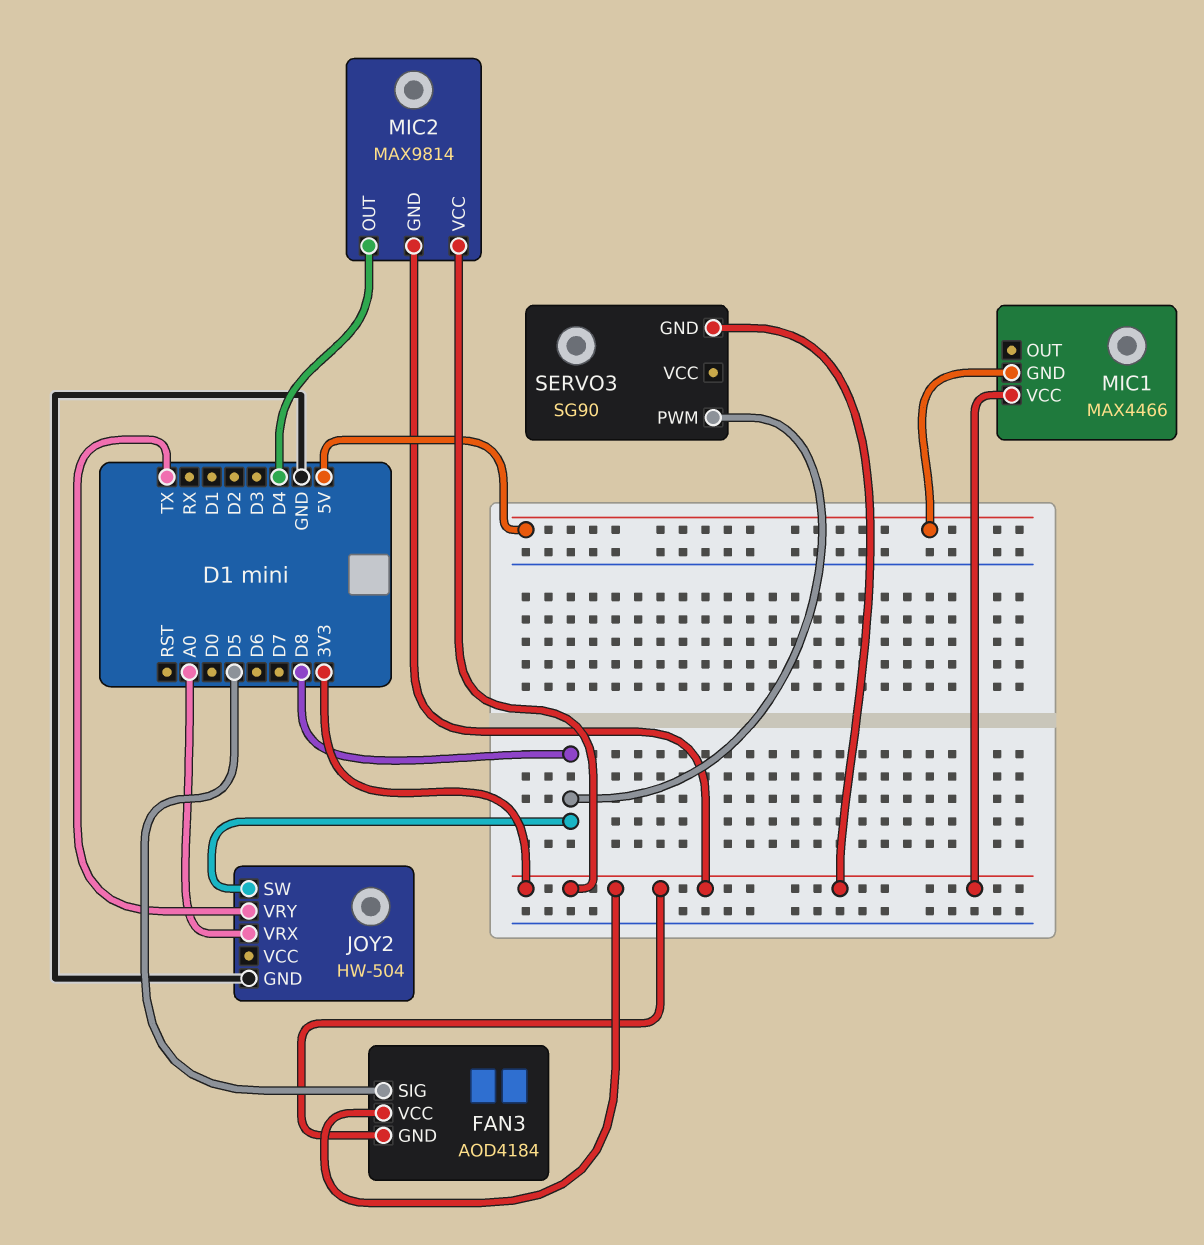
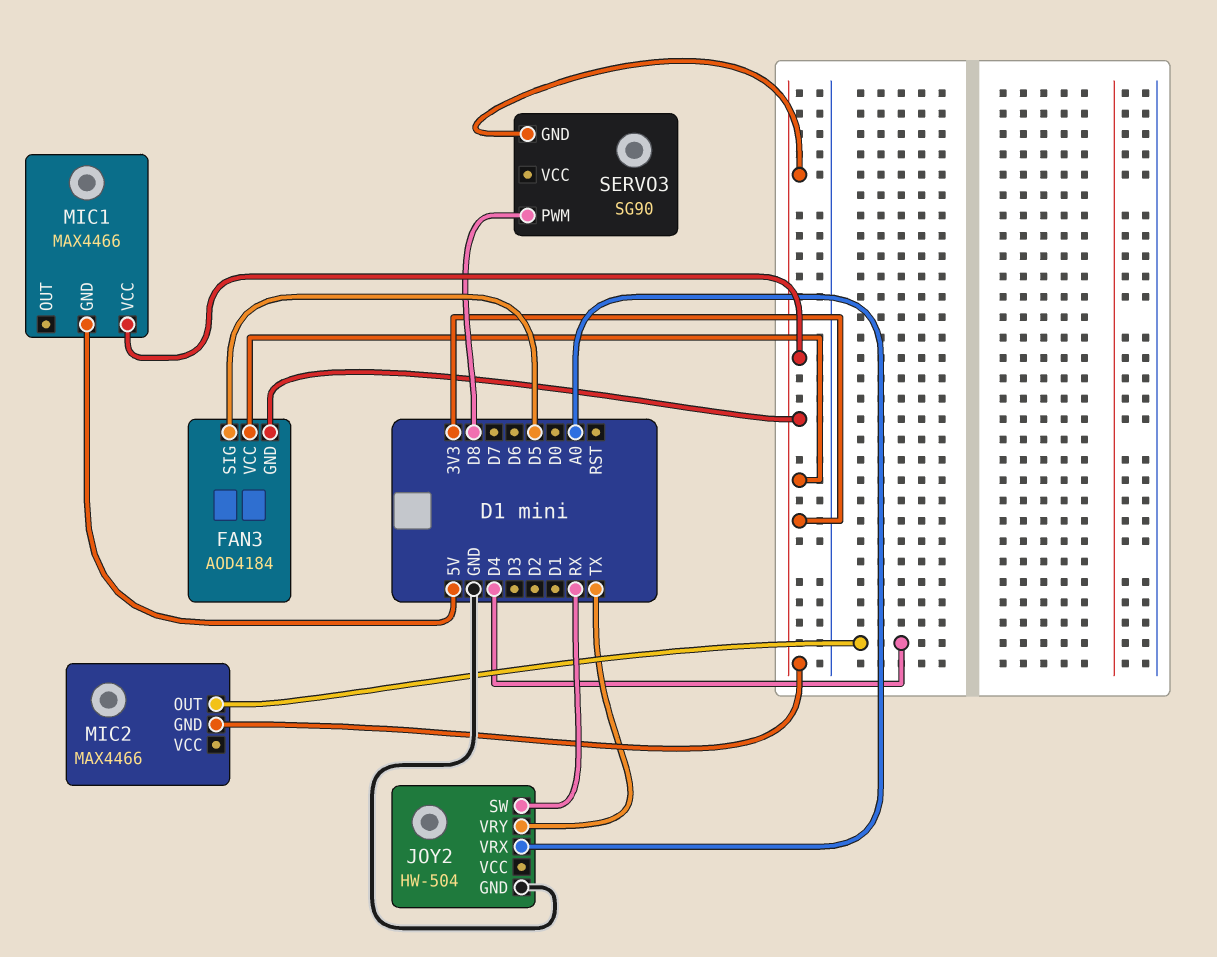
JOY2 pin SW: D8 -> RX
MIC2: MAX9814 -> MAX4466
MIC2 pin VCC: 3V3 -> none

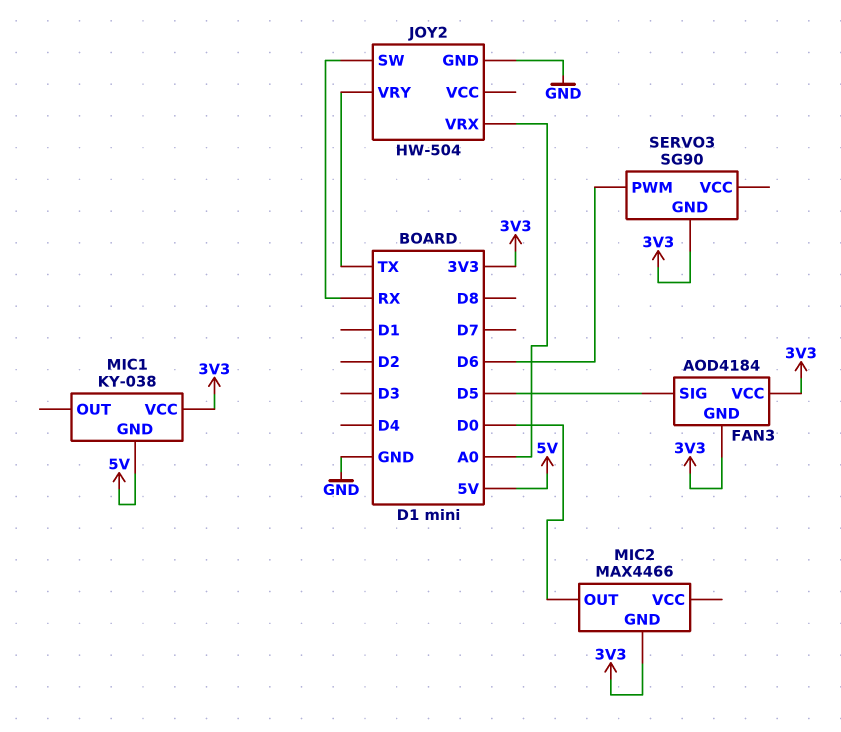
MIC1: MAX4466 -> KY-038
MIC2 pin OUT: D4 -> D0
SERVO3 pin PWM: D8 -> D6

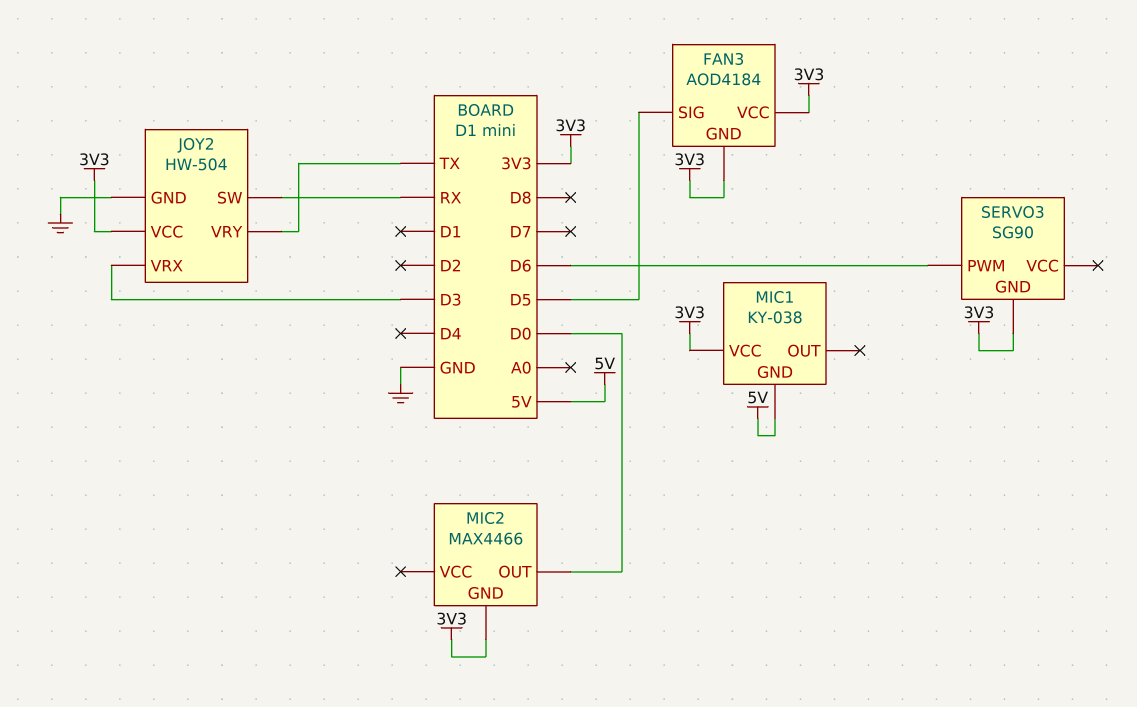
JOY2 pin VCC: none -> 3V3
JOY2 pin VRX: A0 -> D3

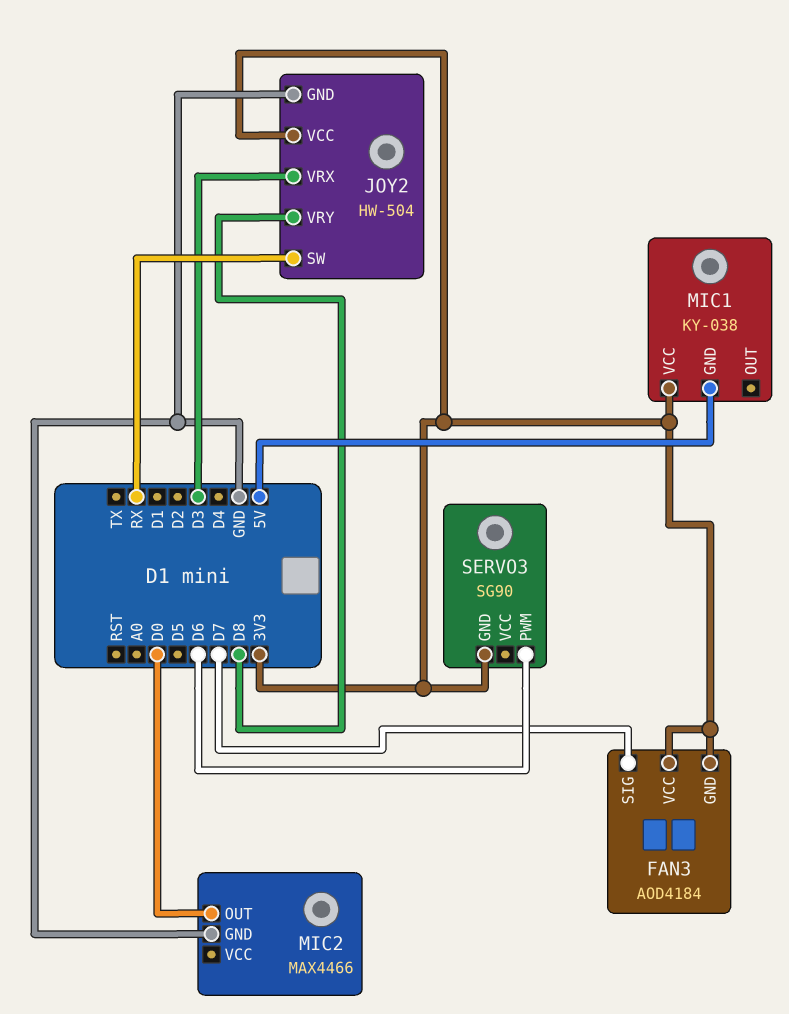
FAN3 pin SIG: D5 -> D7
JOY2 pin VRY: TX -> D8
MIC2 pin GND: 3V3 -> GND

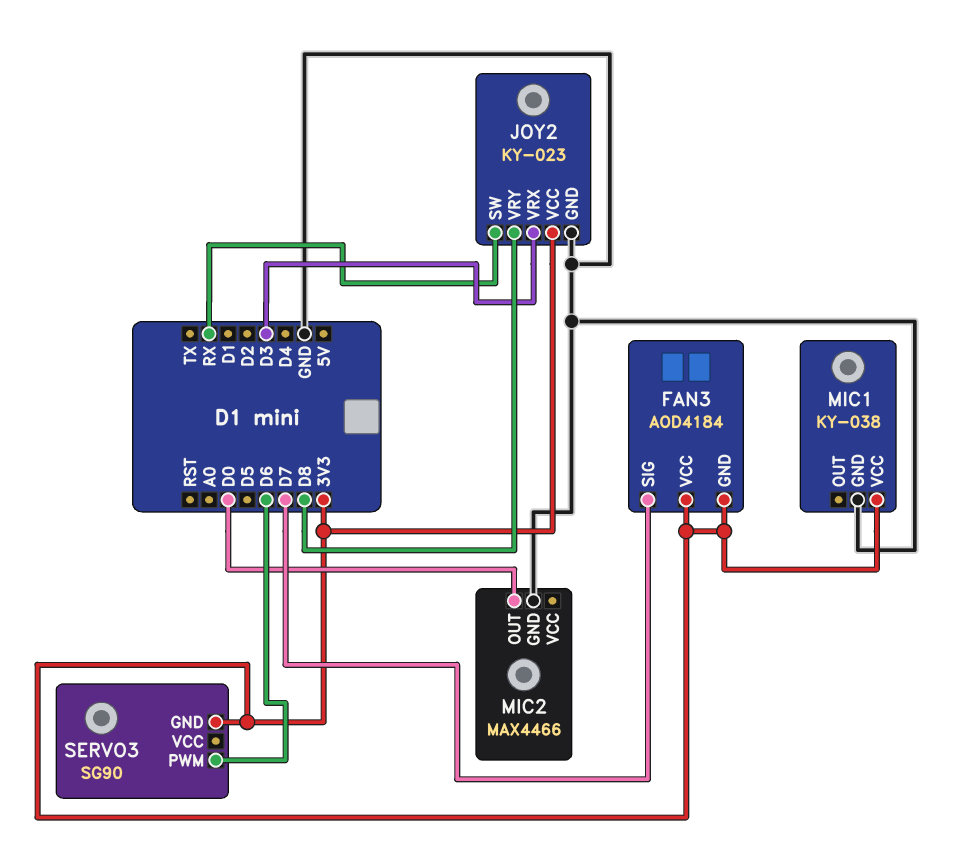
JOY2: HW-504 -> KY-023
MIC1 pin GND: 5V -> GND

